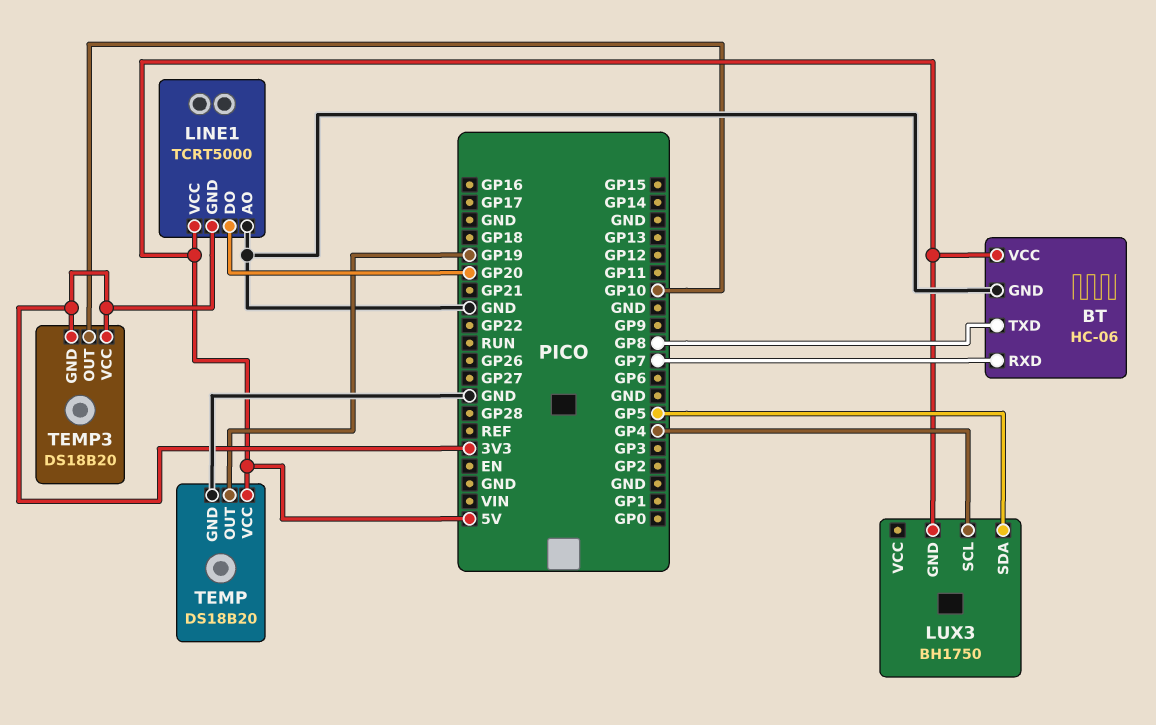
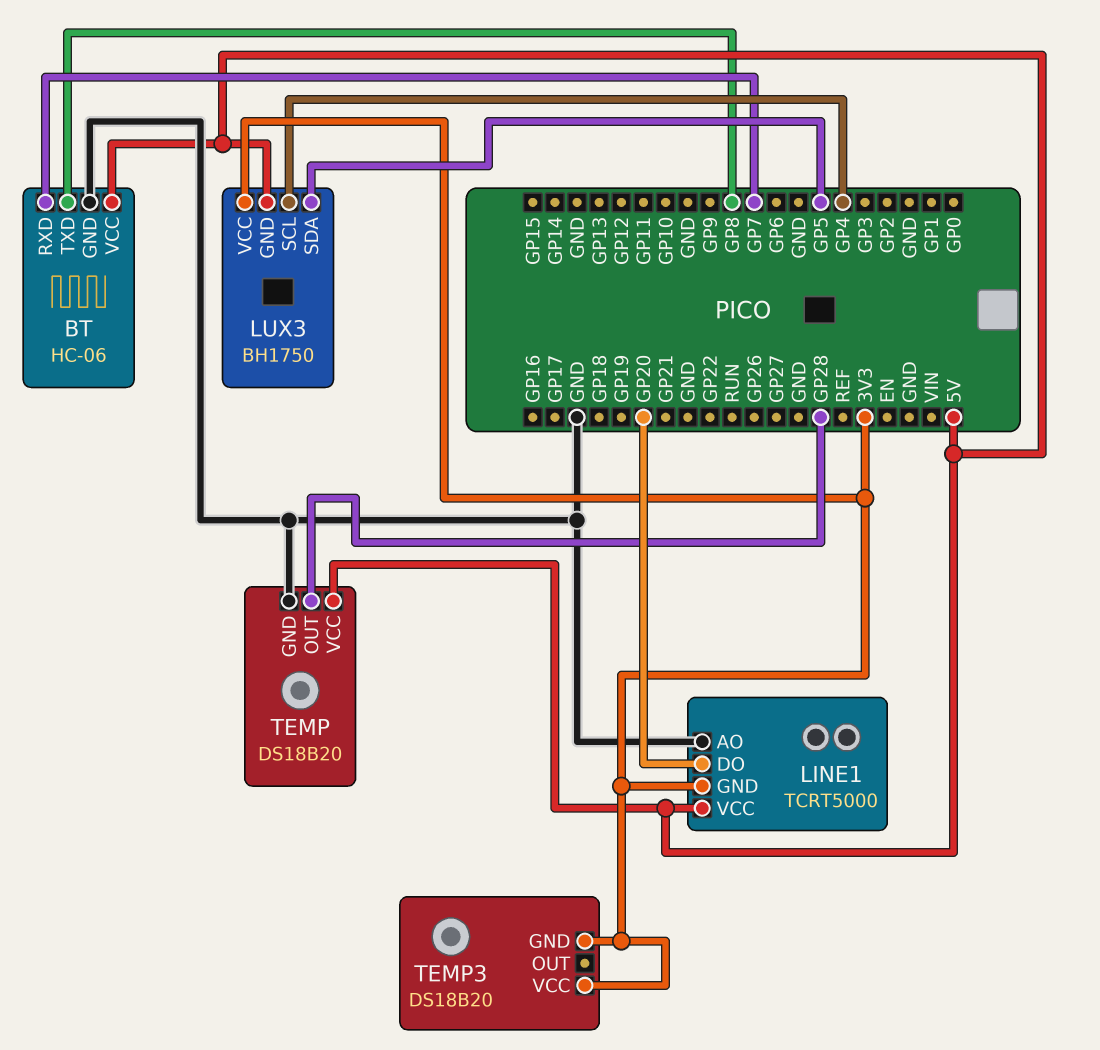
LUX3 pin VCC: none -> 3V3
TEMP pin OUT: GP19 -> GP28
TEMP3 pin OUT: GP10 -> none

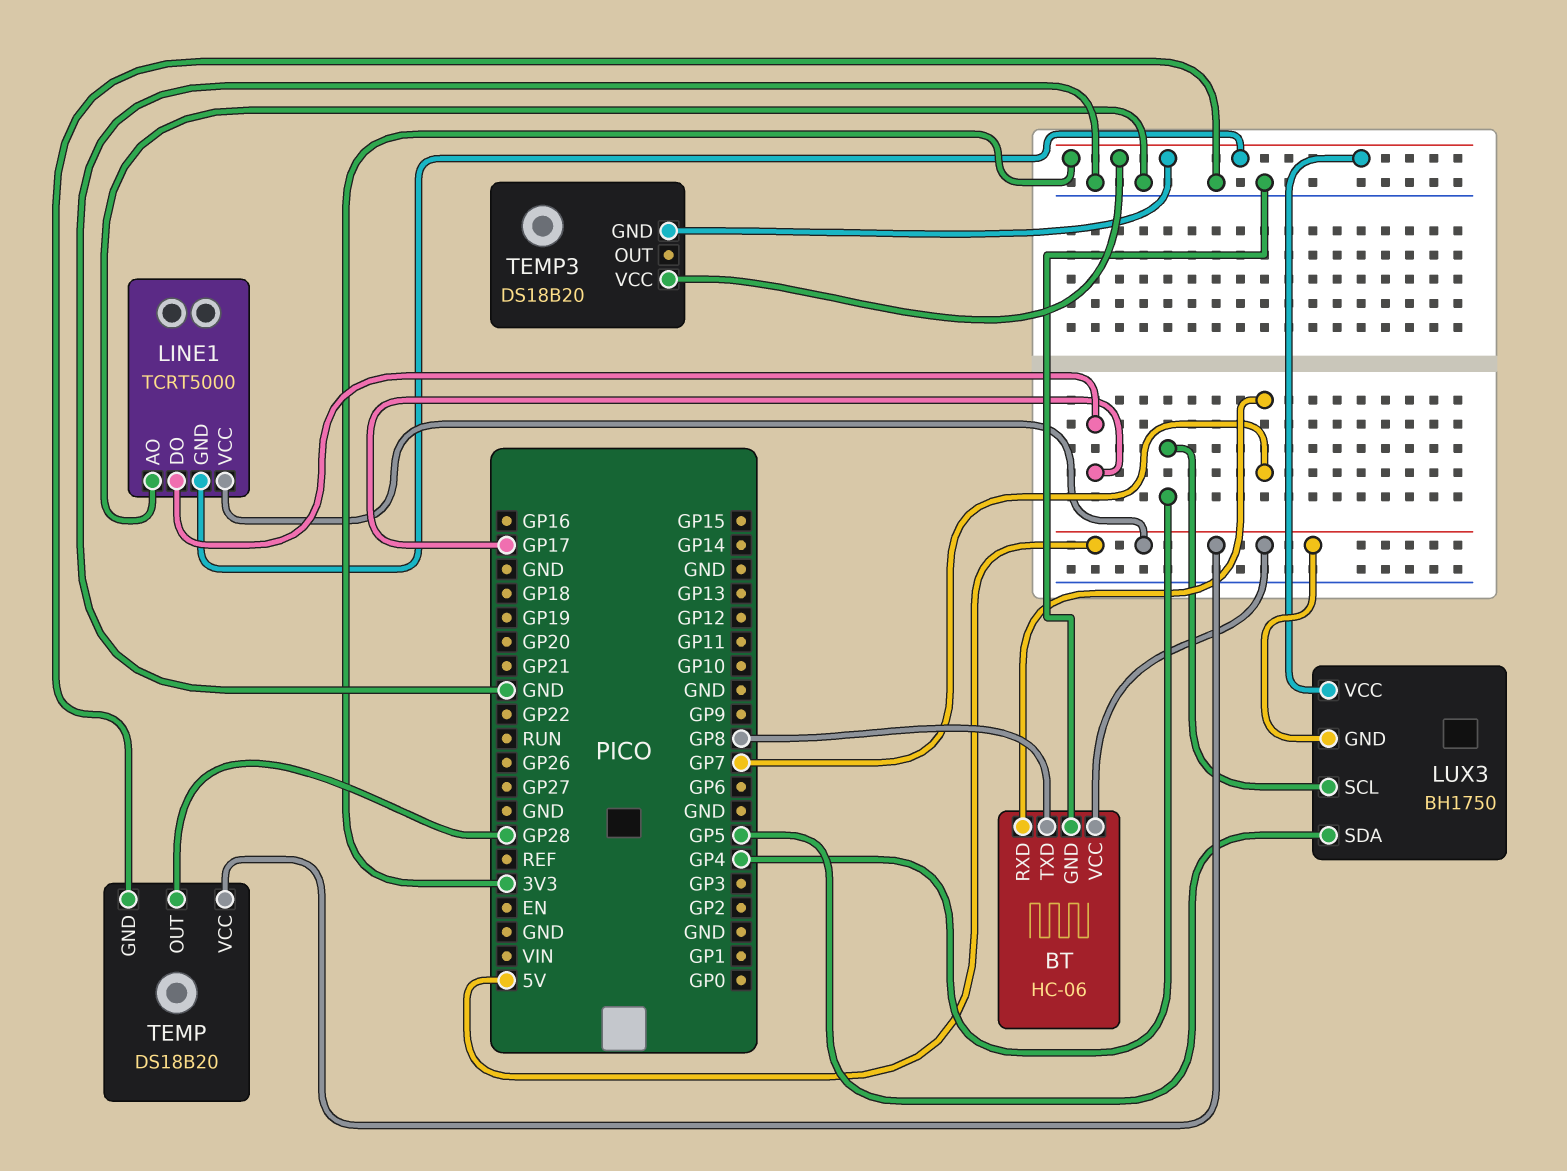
LINE1 pin DO: GP20 -> GP17

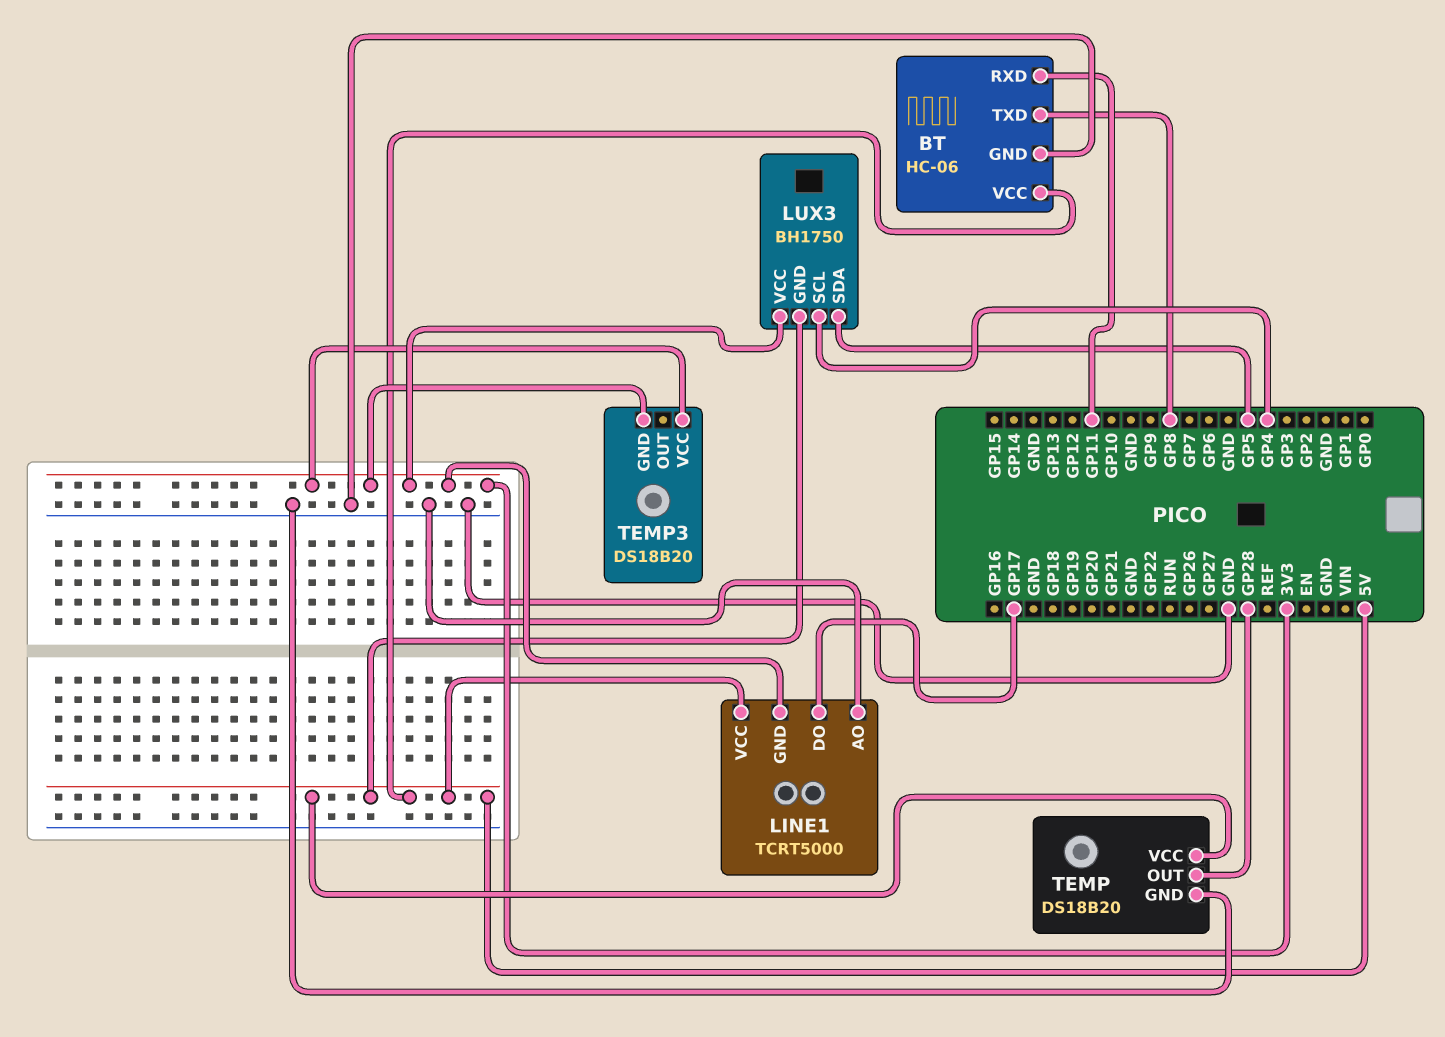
BT pin RXD: GP7 -> GP11

